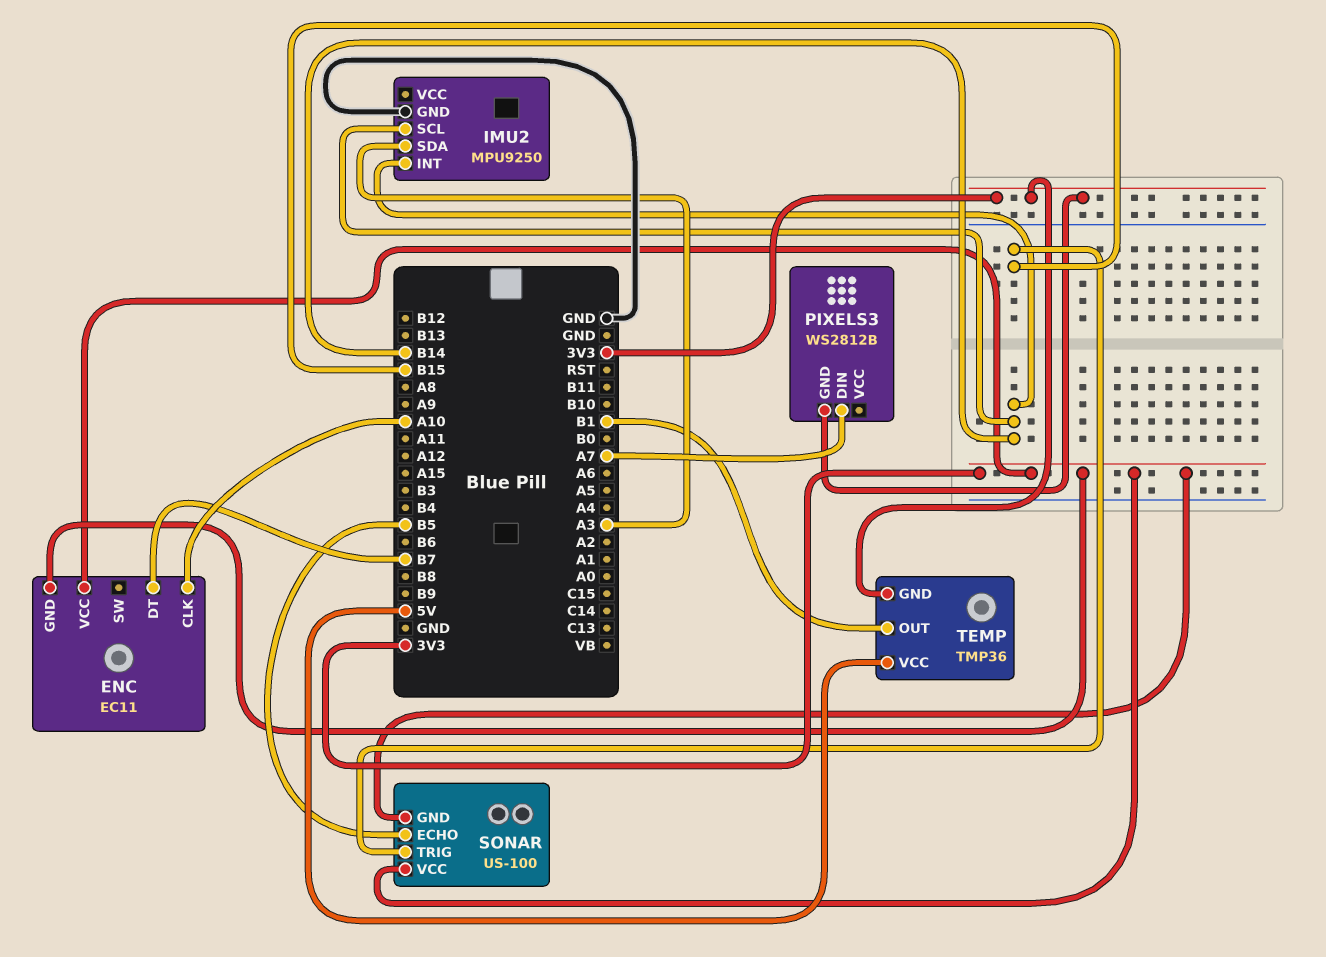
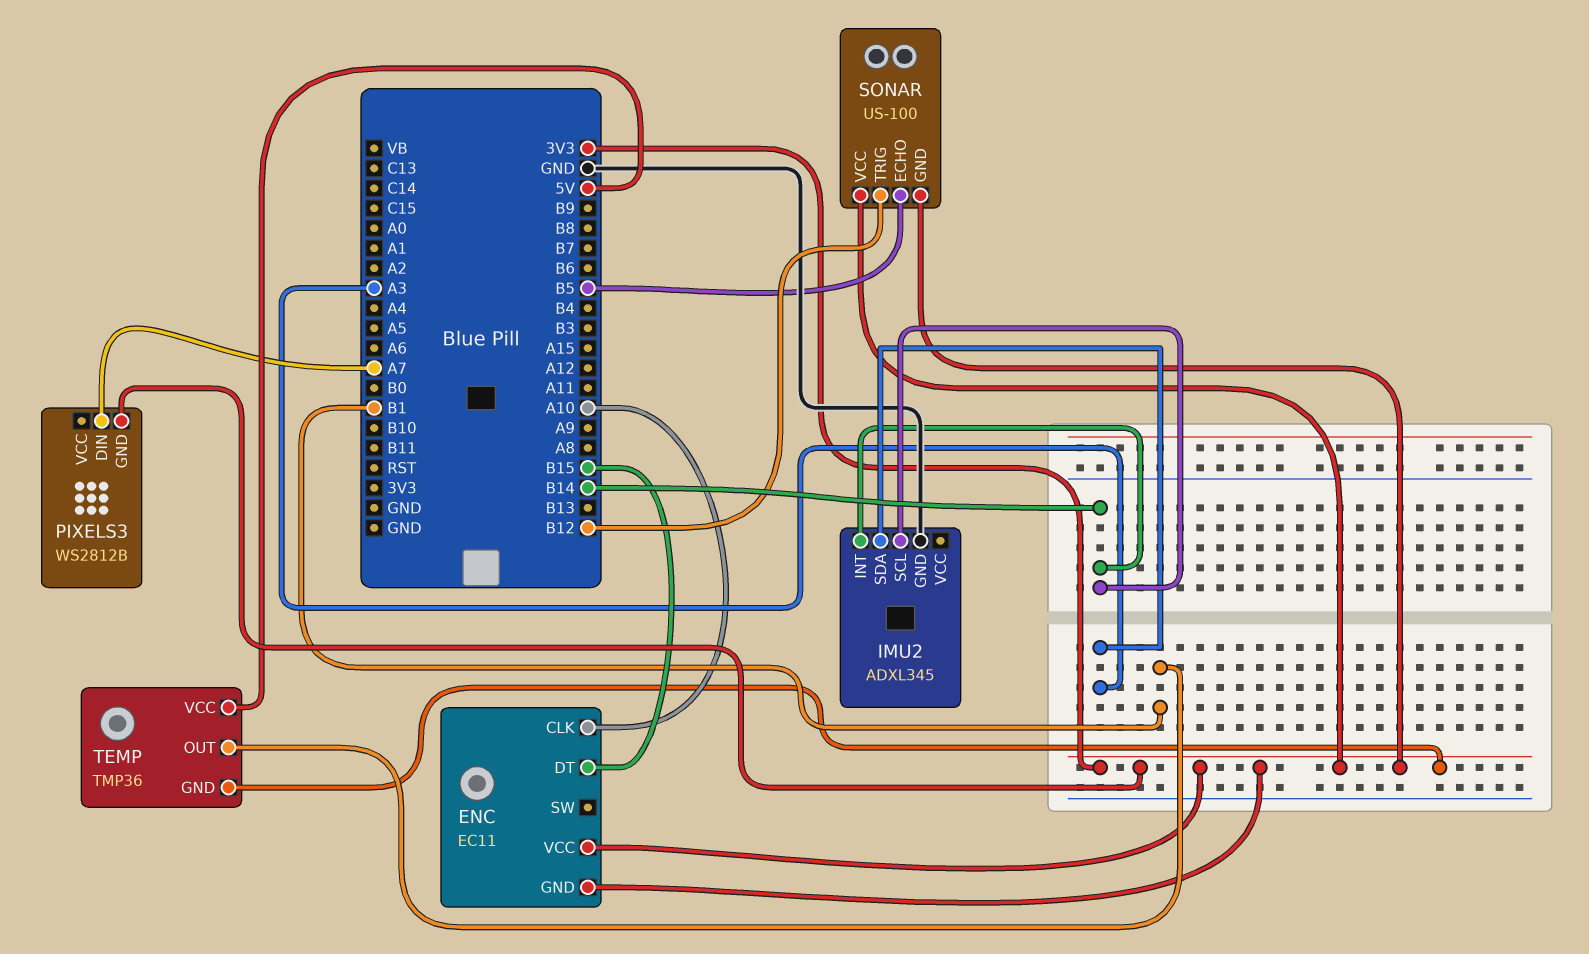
ENC pin DT: B7 -> B15
IMU2: MPU9250 -> ADXL345
SONAR pin TRIG: B15 -> B12

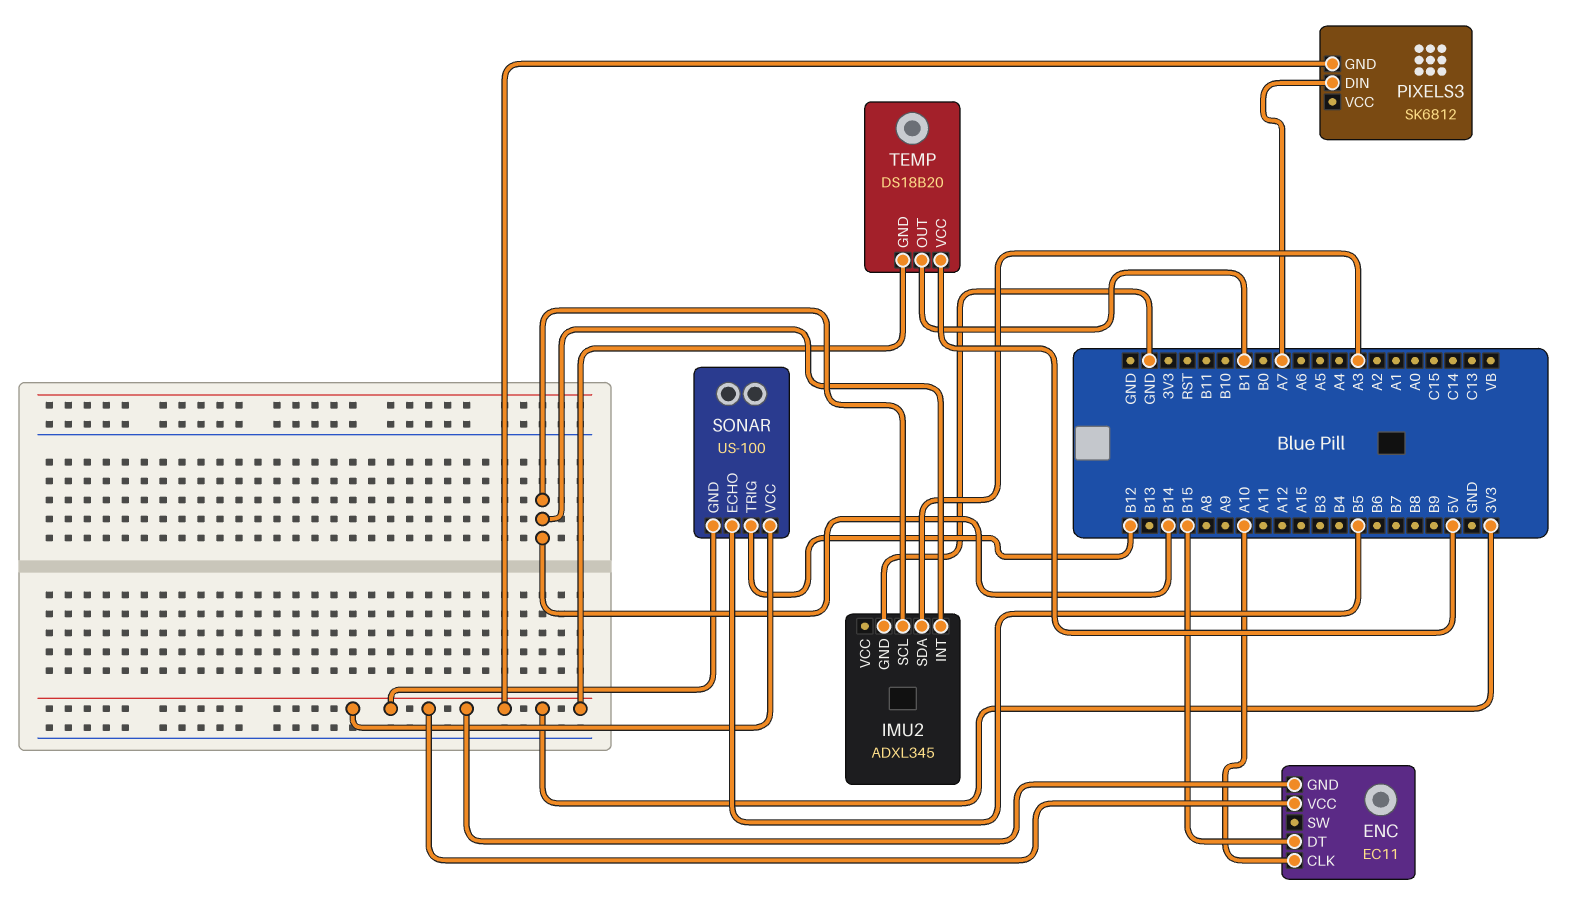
PIXELS3: WS2812B -> SK6812
TEMP: TMP36 -> DS18B20

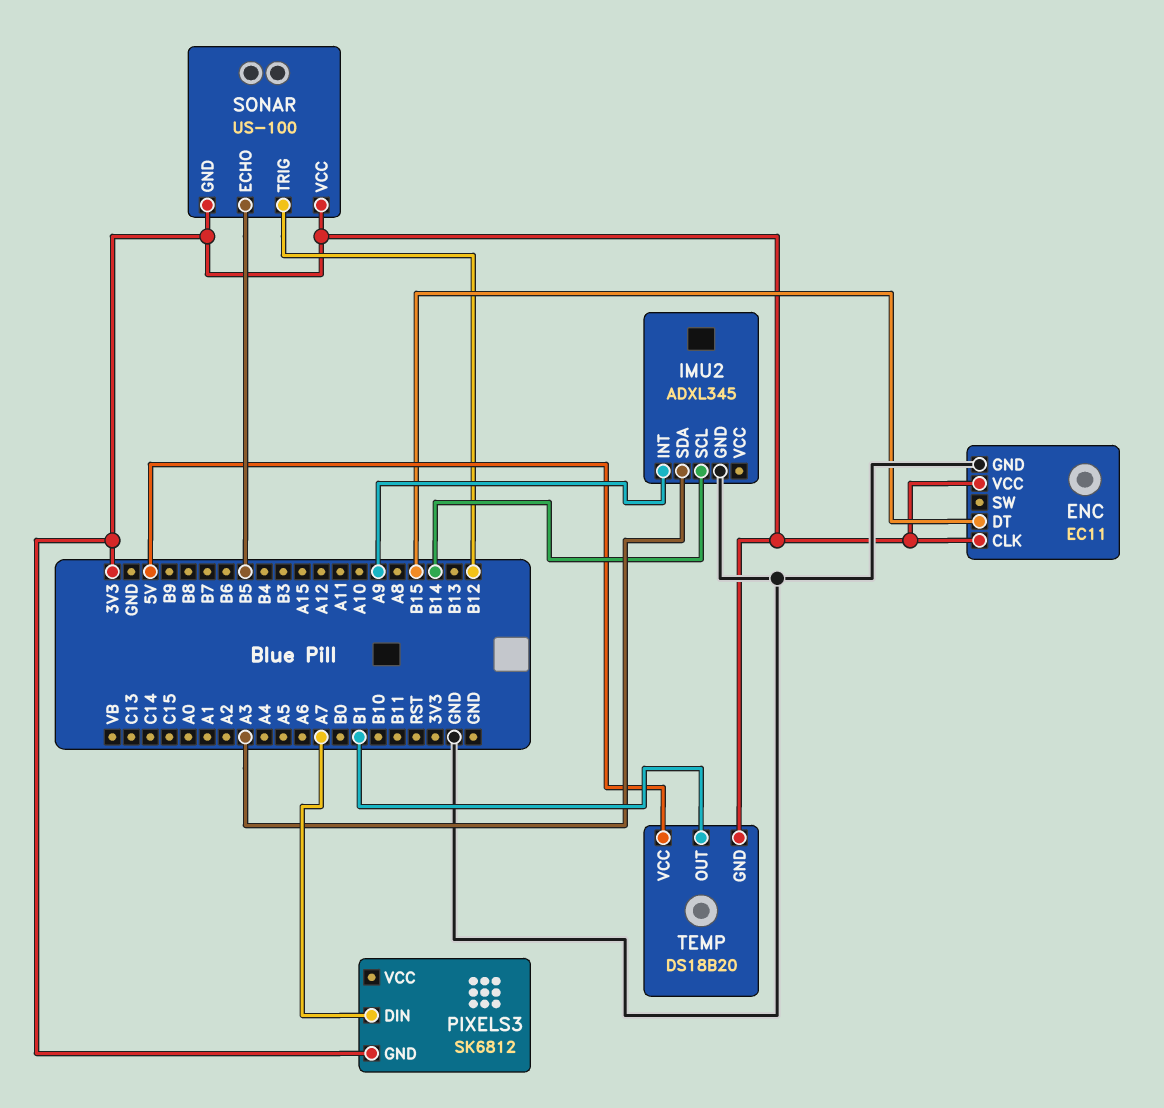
ENC pin CLK: A10 -> 3V3
ENC pin GND: 3V3 -> GND
IMU2 pin INT: B14 -> A9

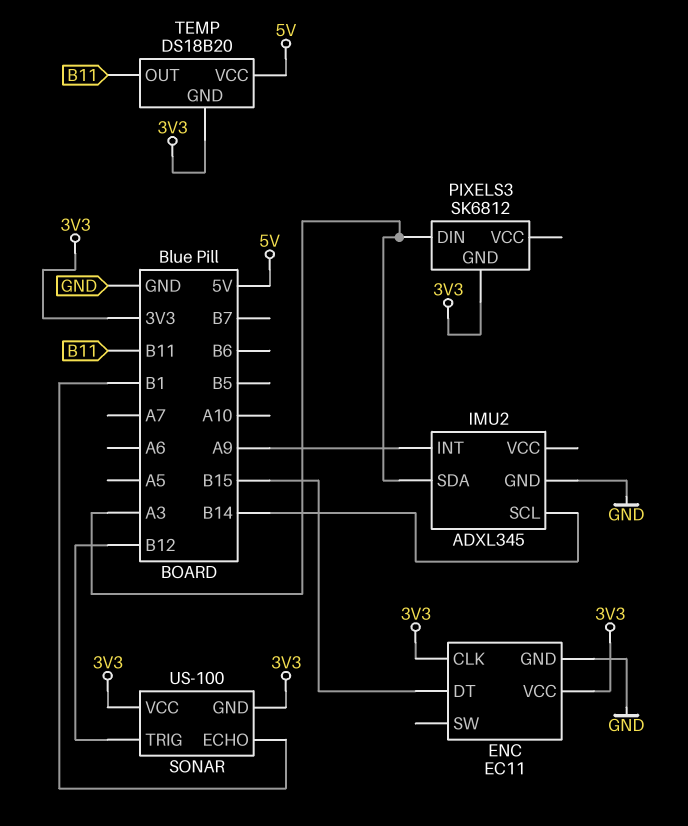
PIXELS3 pin DIN: A7 -> A3
SONAR pin ECHO: B5 -> B1
TEMP pin OUT: B1 -> B11

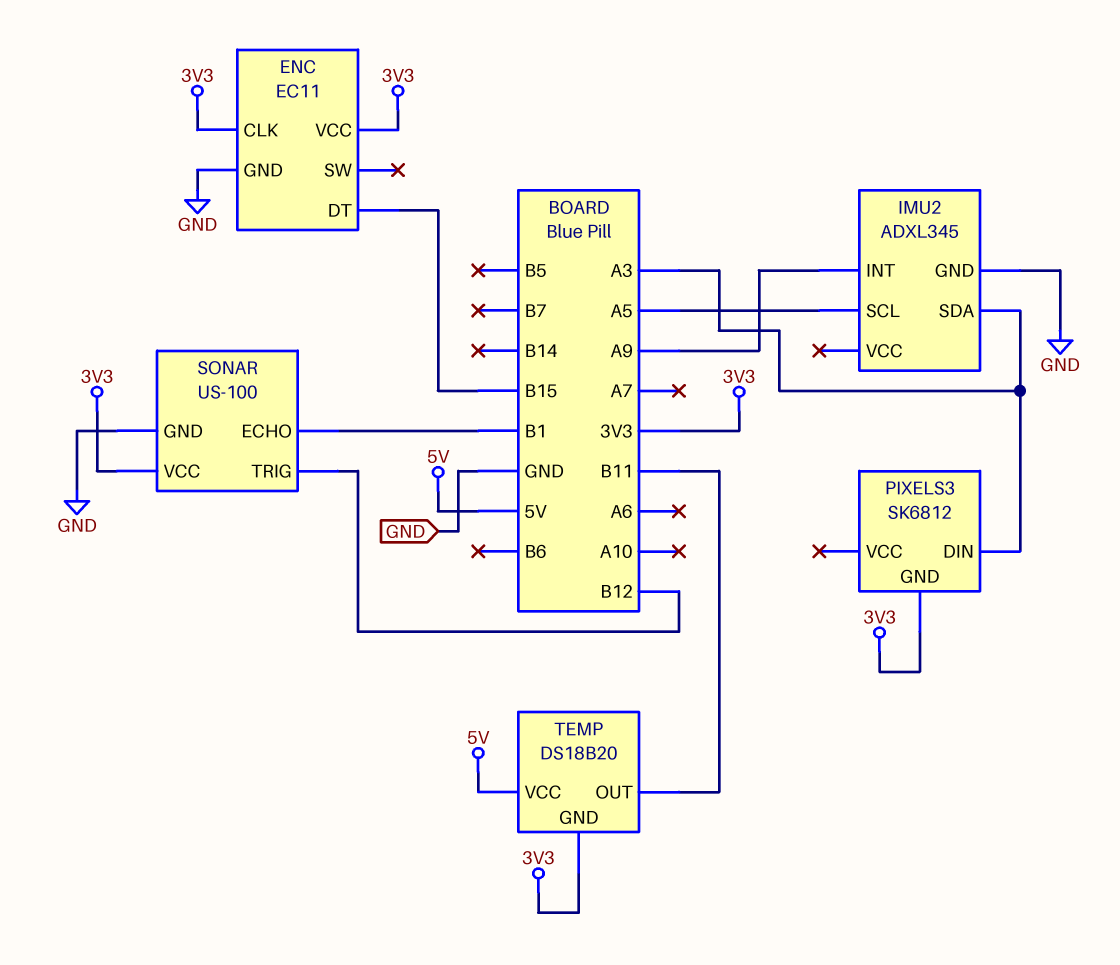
IMU2 pin SCL: B14 -> A5
SONAR pin GND: 3V3 -> GND

